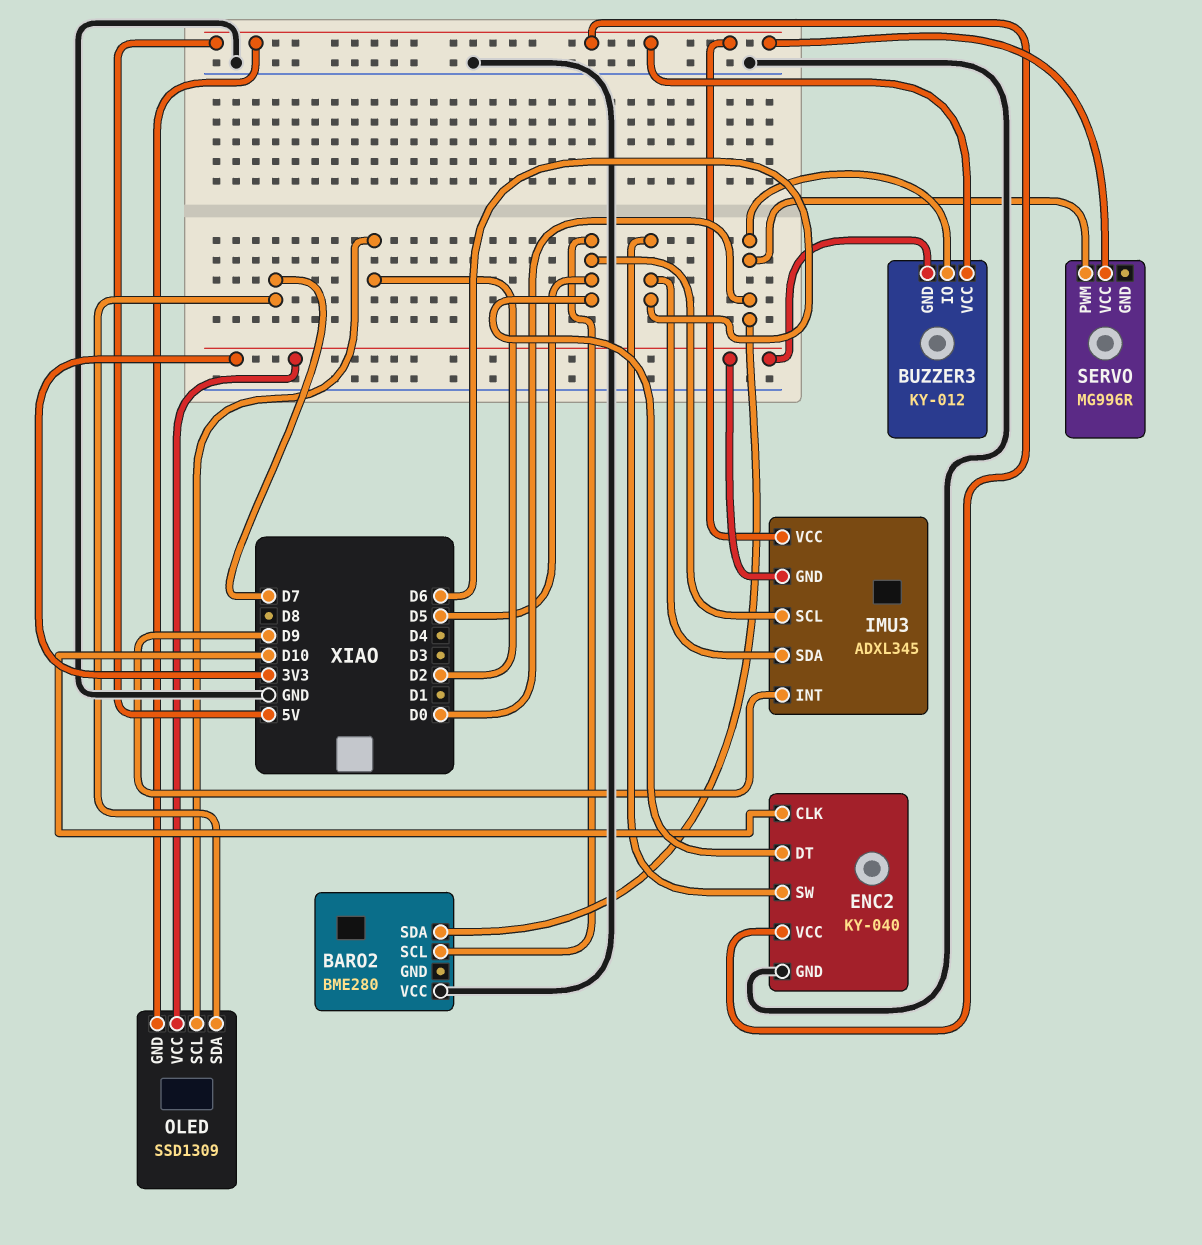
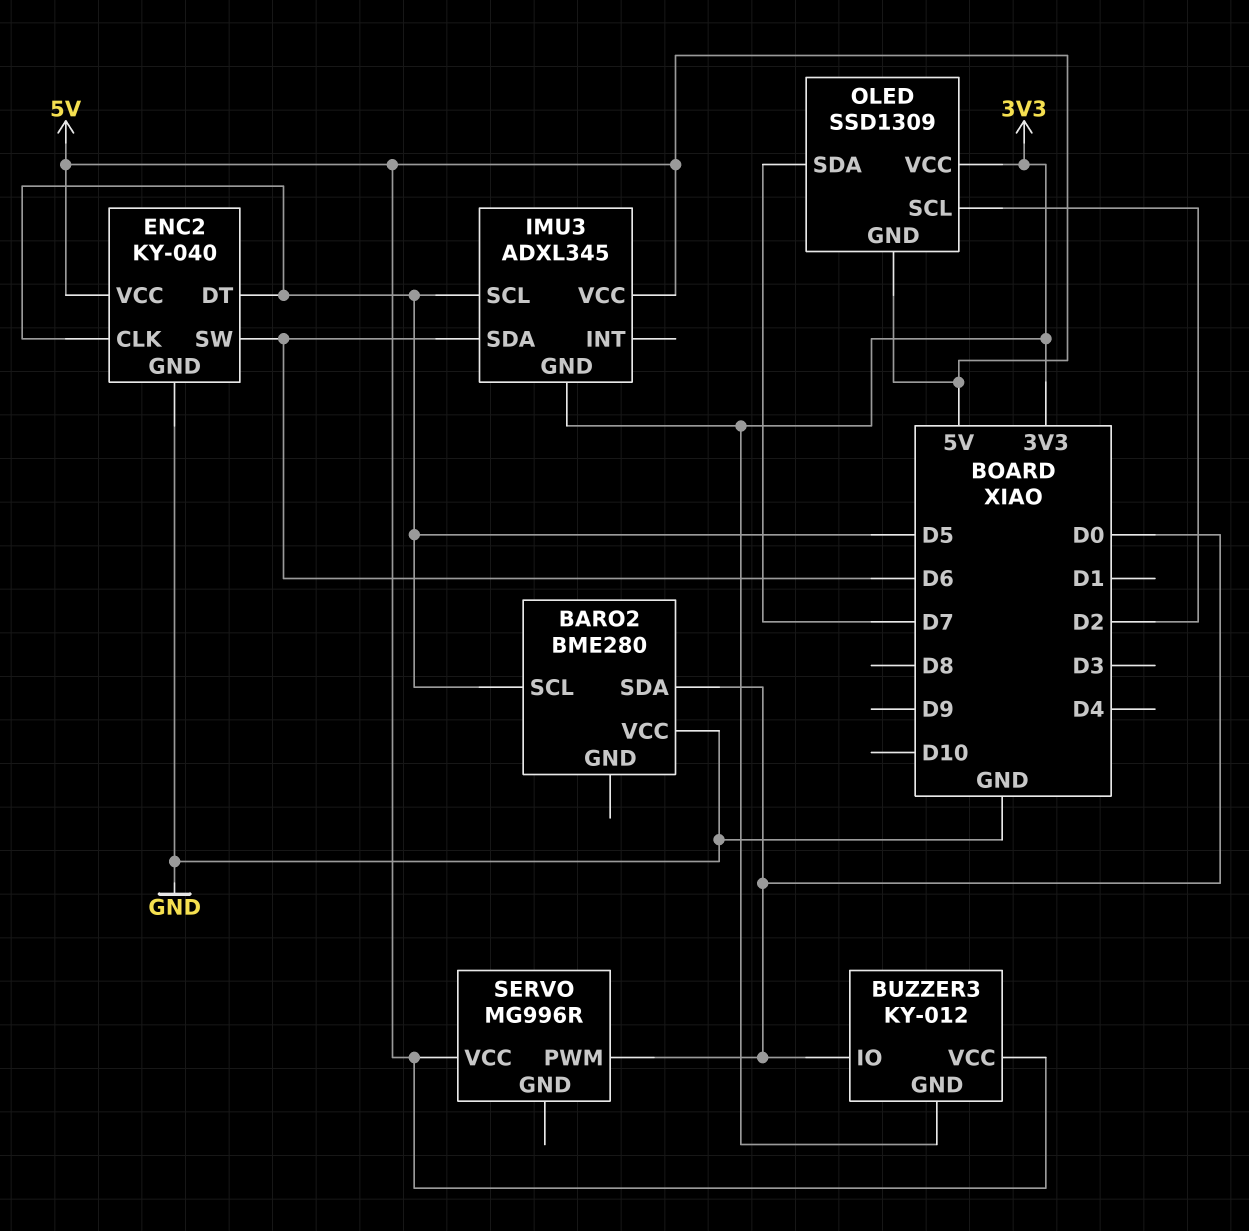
ENC2 pin CLK: D10 -> D5
IMU3 pin INT: D9 -> none

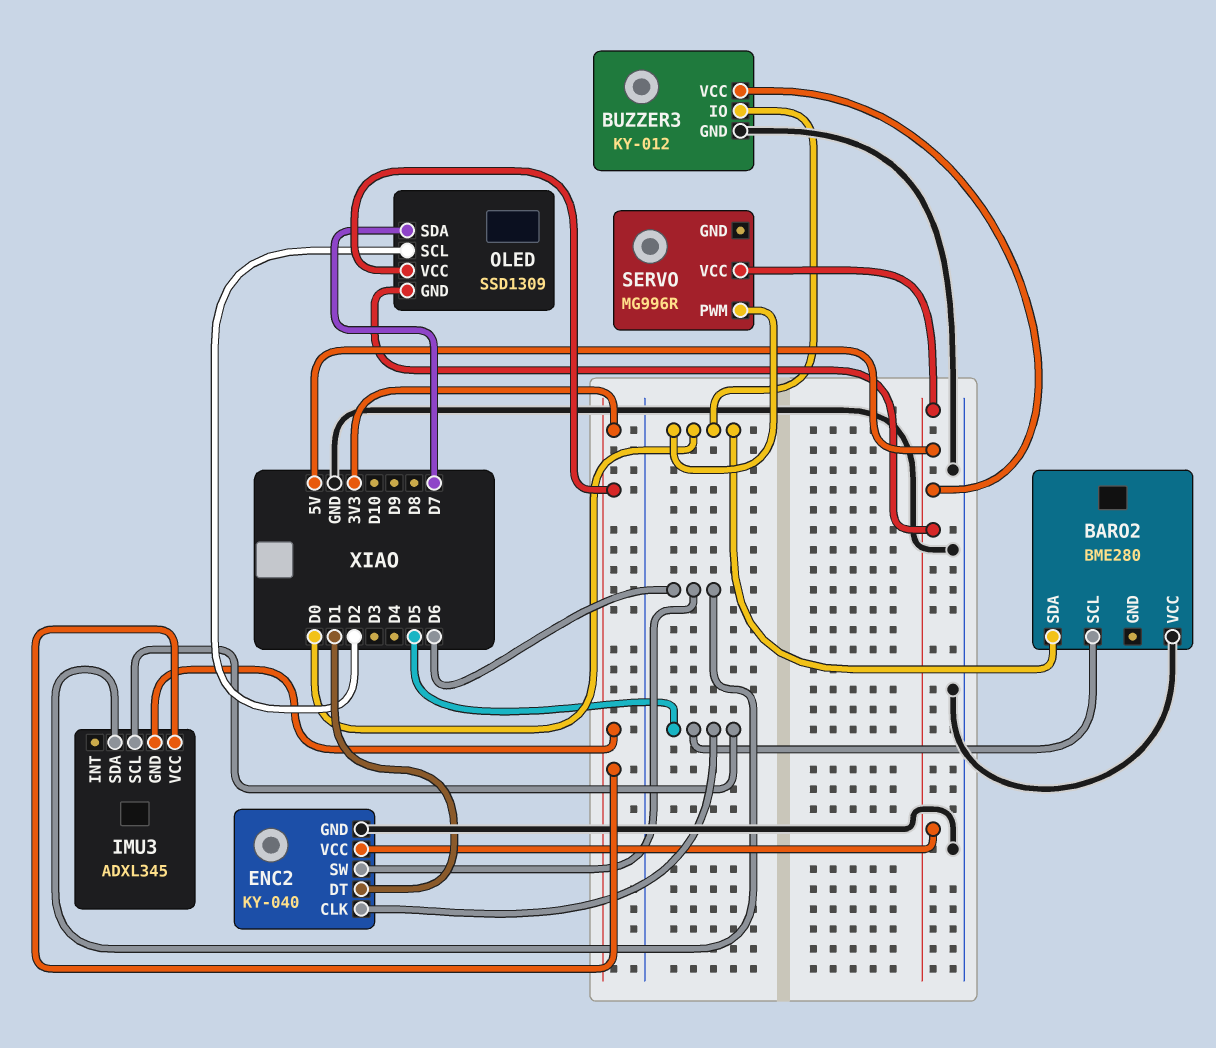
BUZZER3 pin GND: 3V3 -> GND
ENC2 pin DT: D5 -> D1
IMU3 pin VCC: 5V -> 3V3

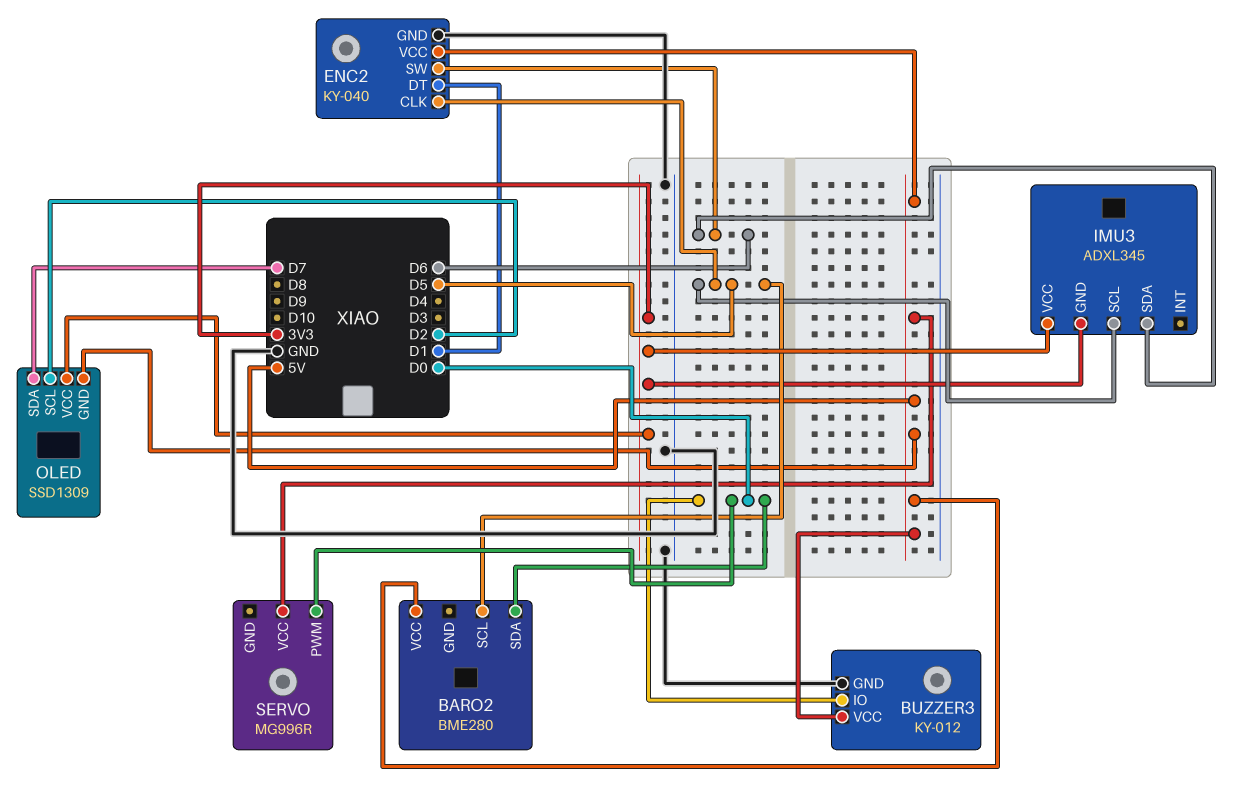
BARO2 pin VCC: GND -> 5V

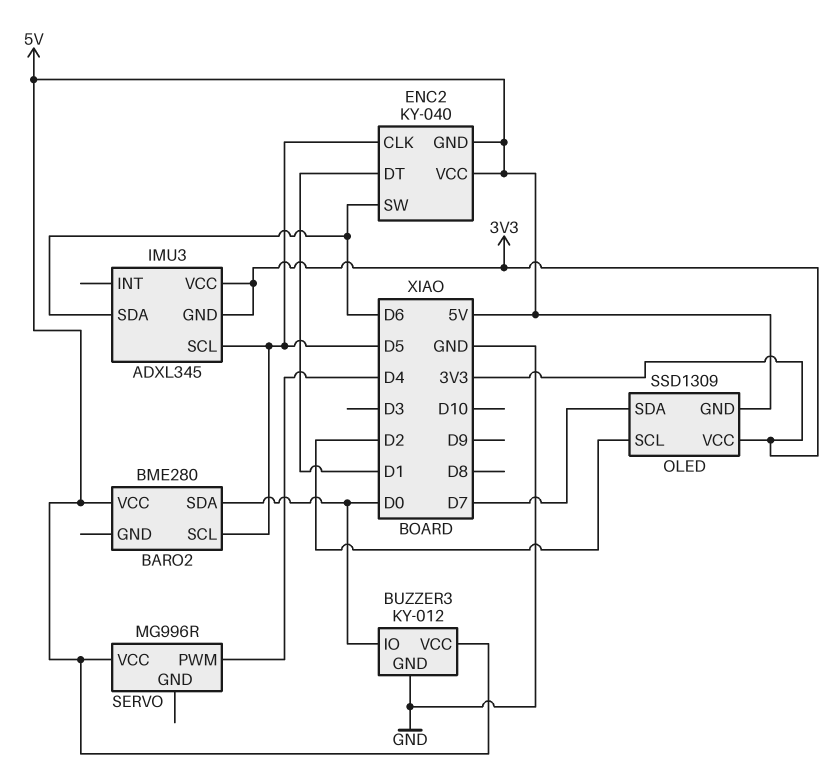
ENC2 pin GND: GND -> 5V
SERVO pin PWM: D0 -> D4

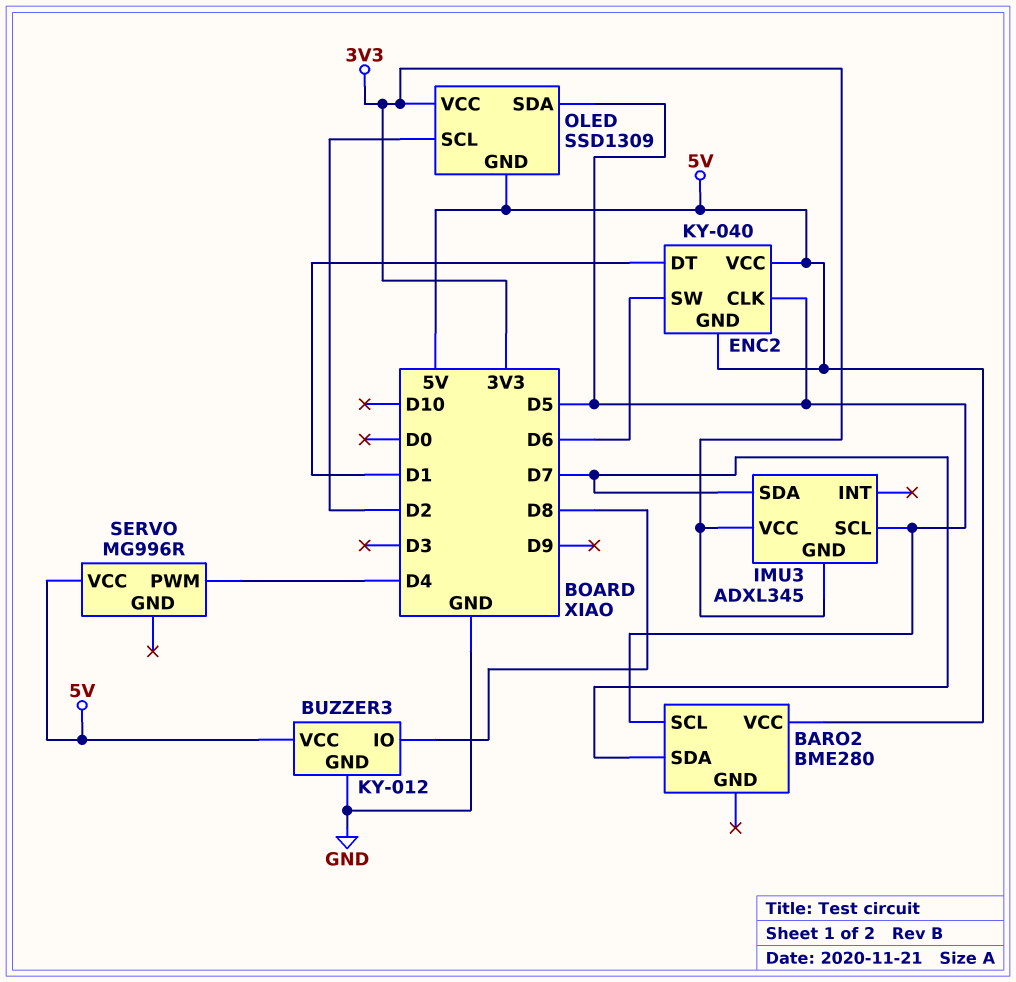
BARO2 pin SDA: D0 -> D7
BUZZER3 pin IO: D0 -> D8
IMU3 pin SDA: D6 -> D7
OLED pin SDA: D7 -> D5

